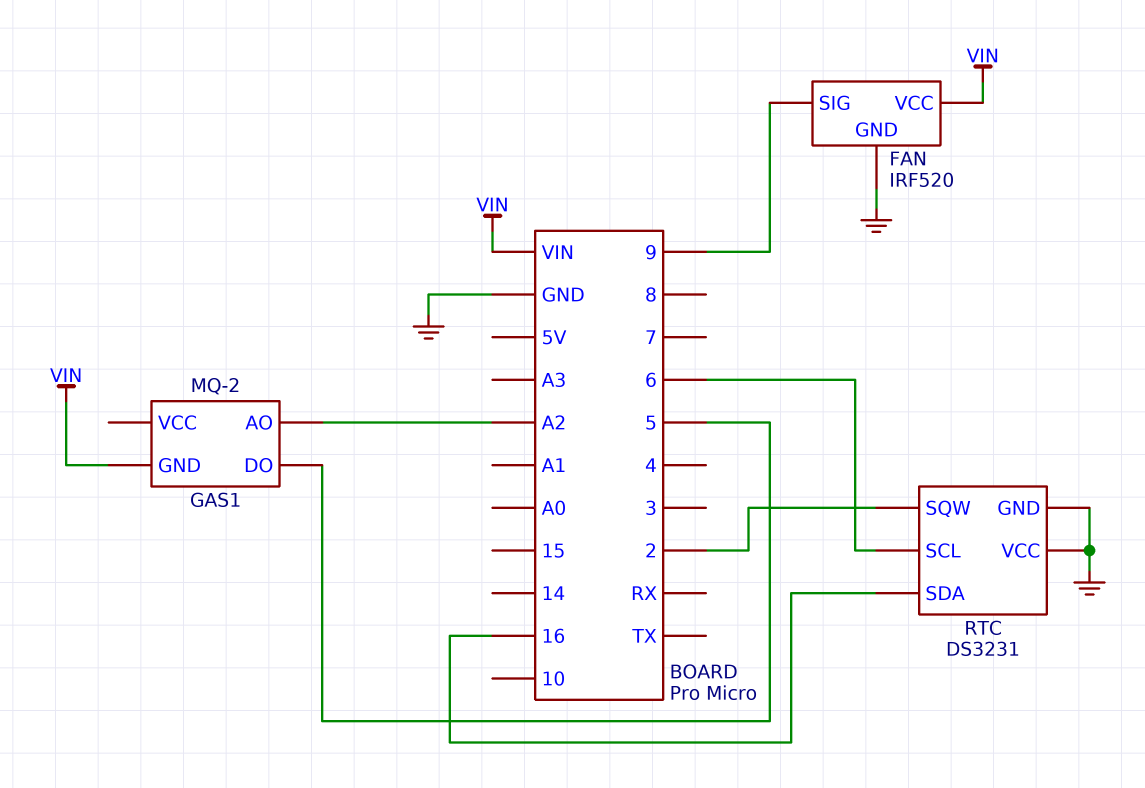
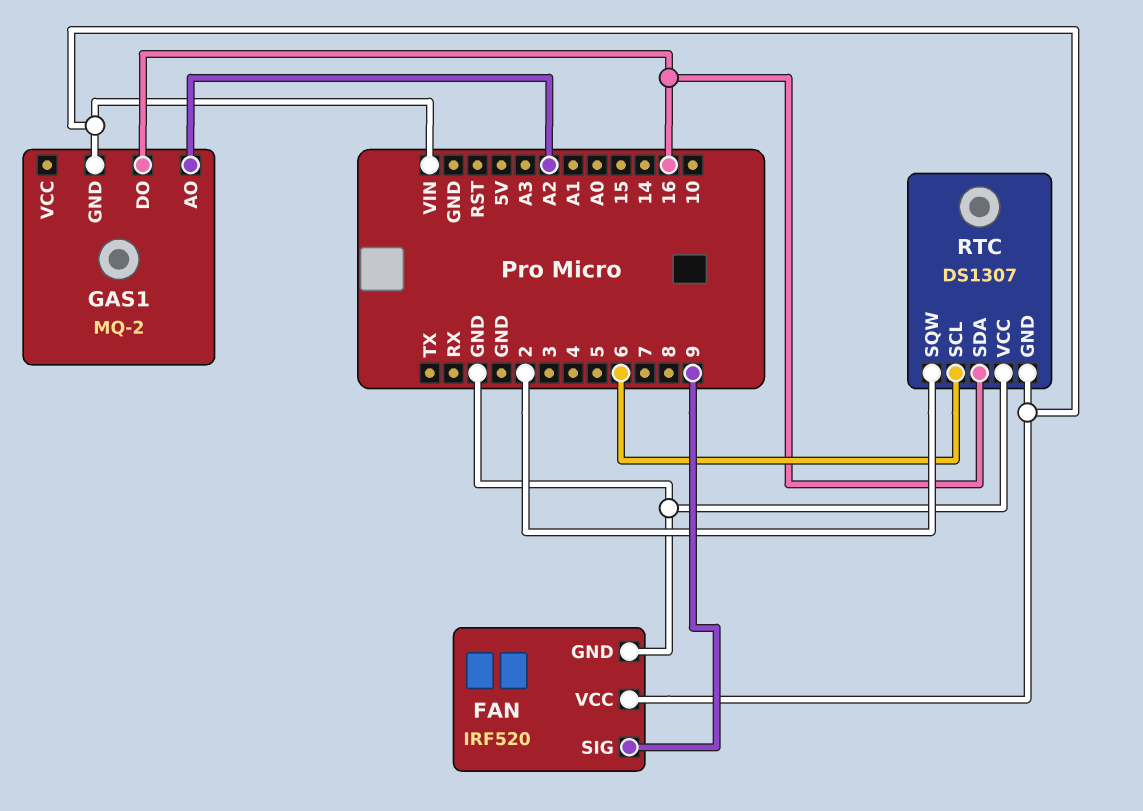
GAS1 pin DO: 5 -> 16
RTC: DS3231 -> DS1307
RTC pin GND: GND -> VIN

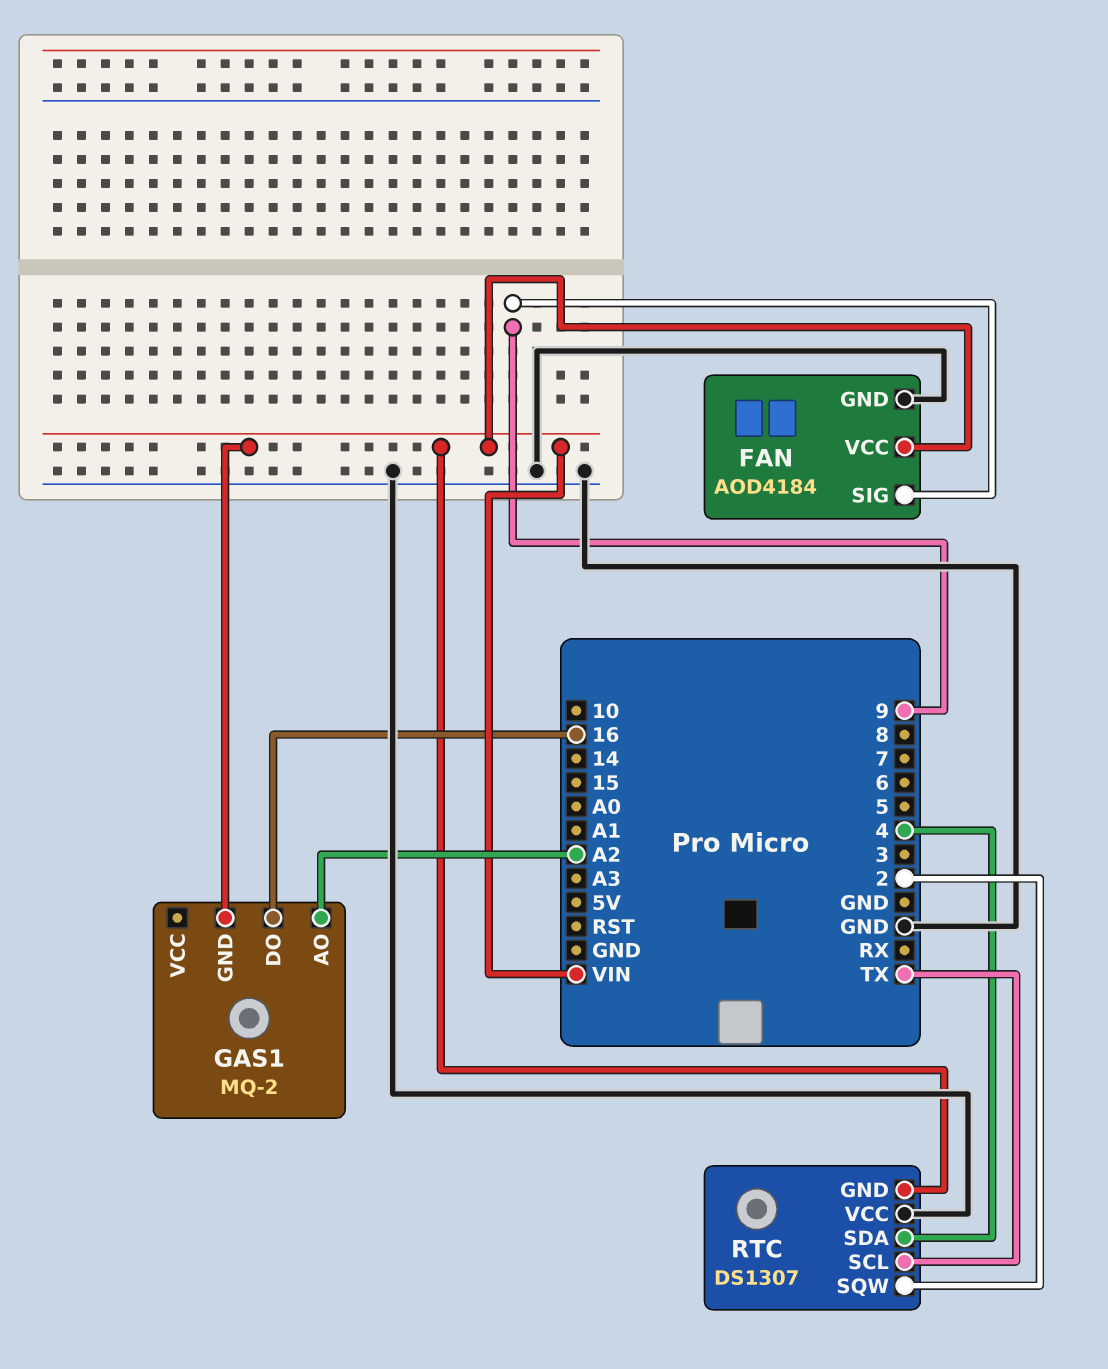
FAN: IRF520 -> AOD4184
RTC pin SCL: 6 -> TX
RTC pin SDA: 16 -> 4

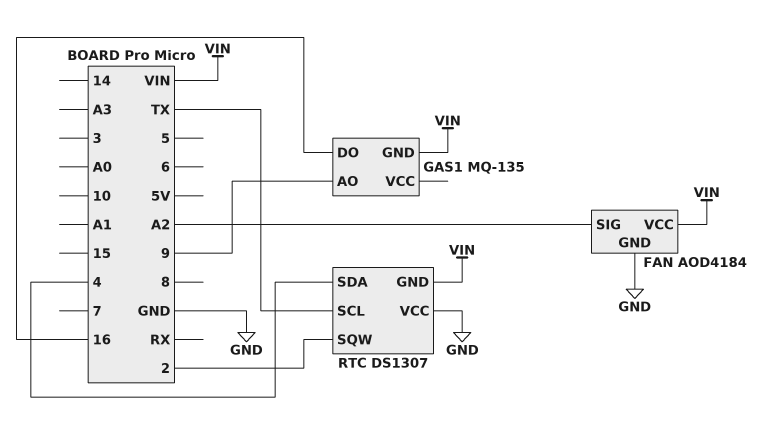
FAN pin SIG: 9 -> A2
GAS1: MQ-2 -> MQ-135
GAS1 pin AO: A2 -> 9

